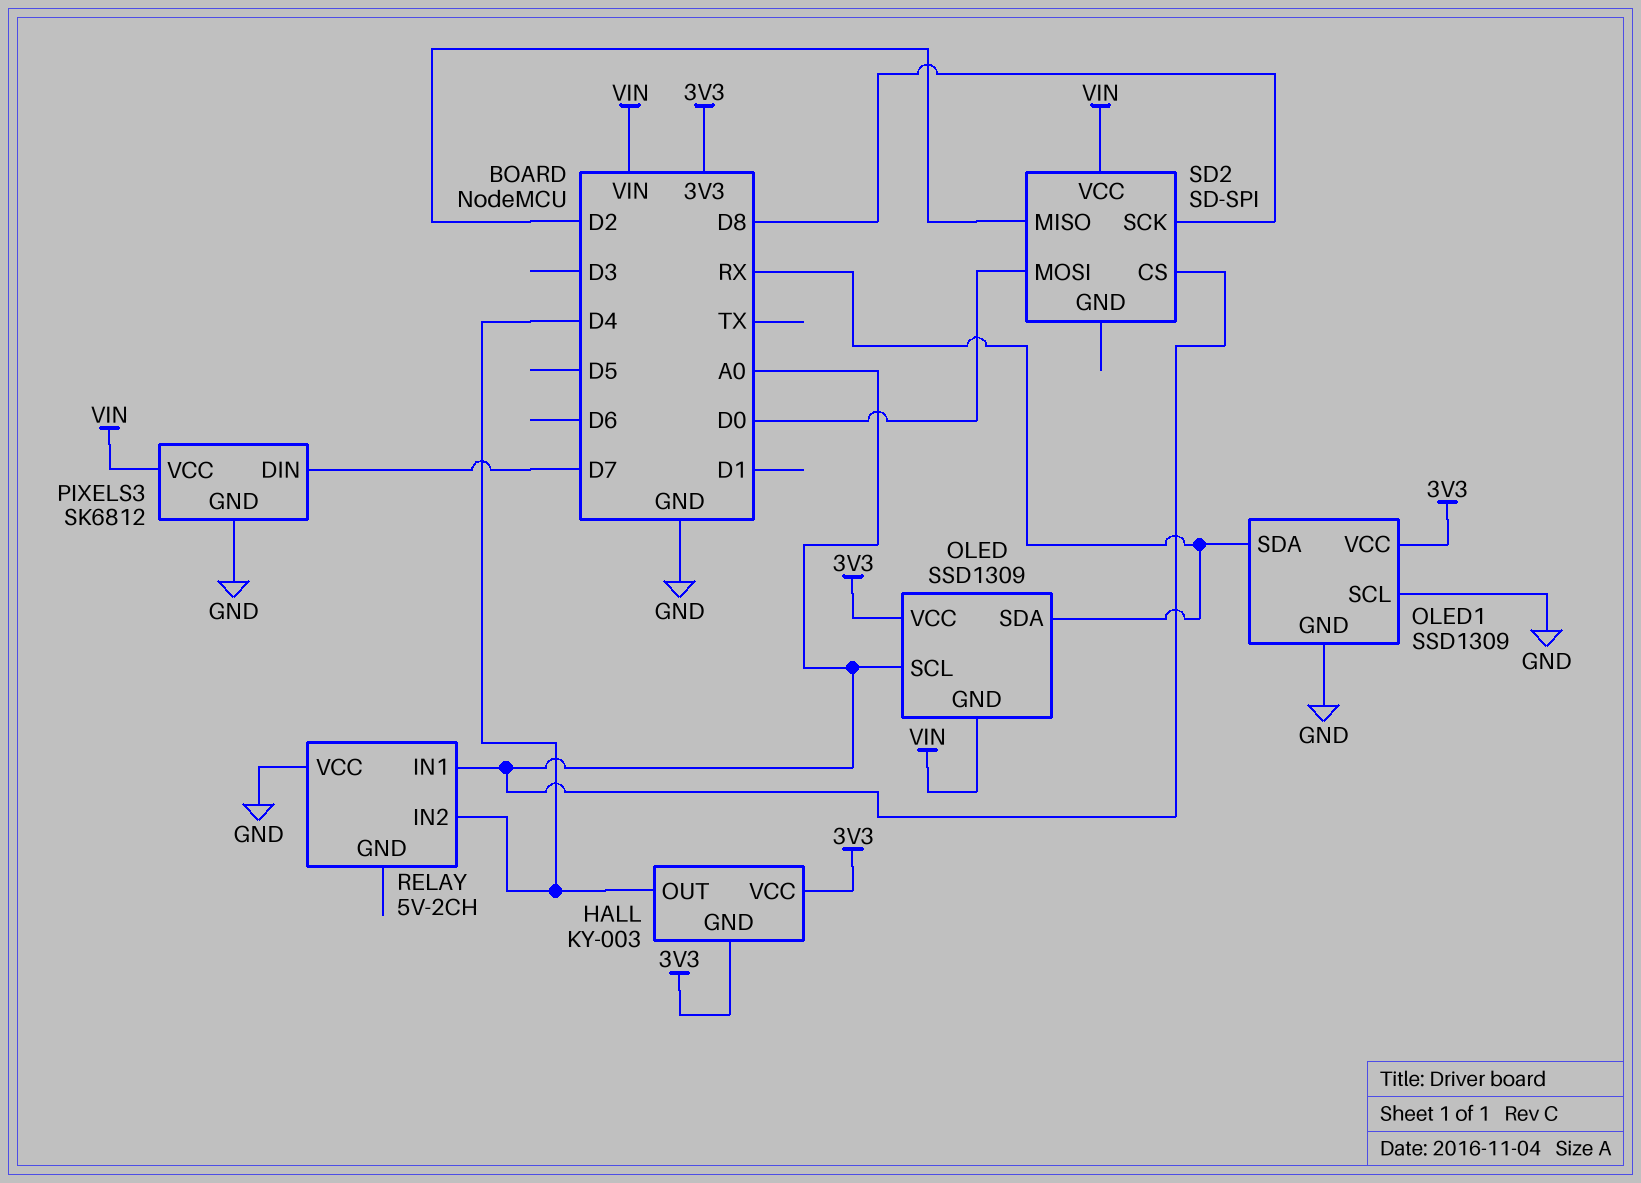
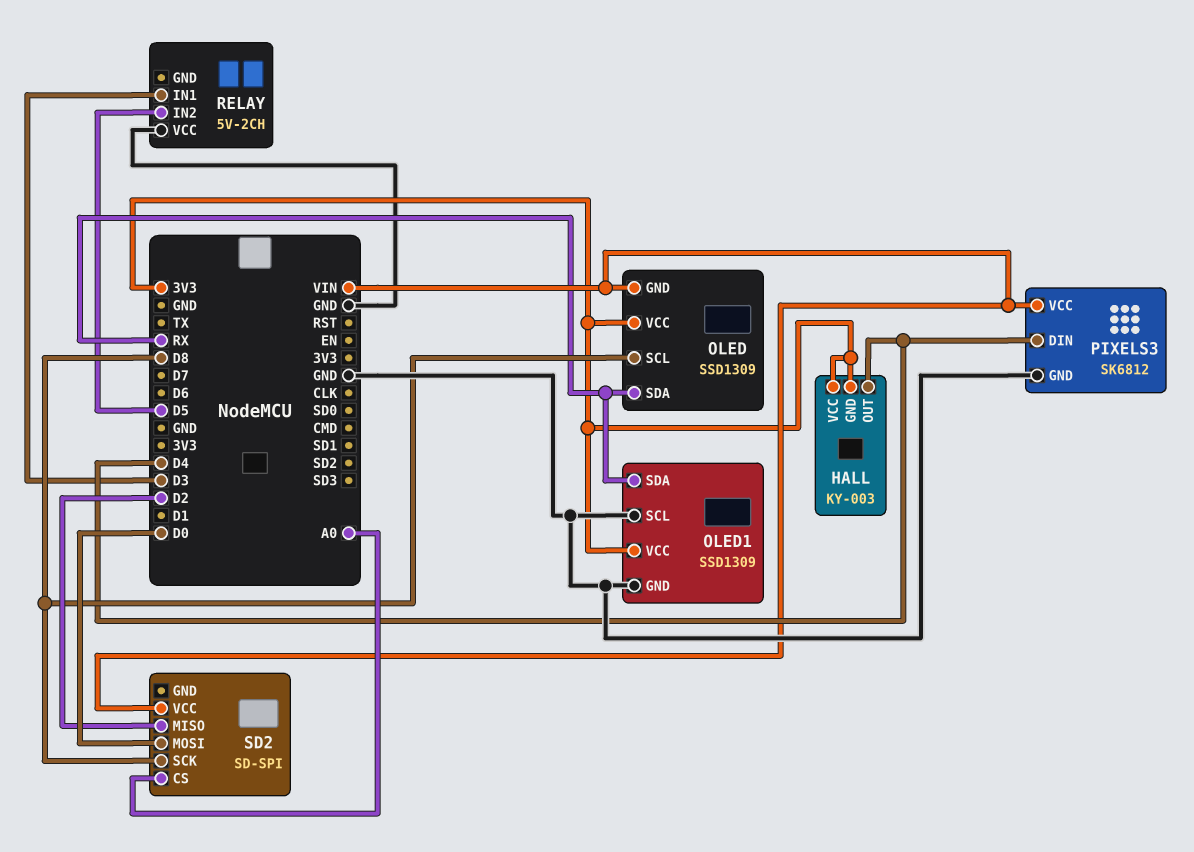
OLED pin SCL: A0 -> D8
PIXELS3 pin DIN: D7 -> D4
RELAY pin IN1: A0 -> D3
RELAY pin IN2: D4 -> D5

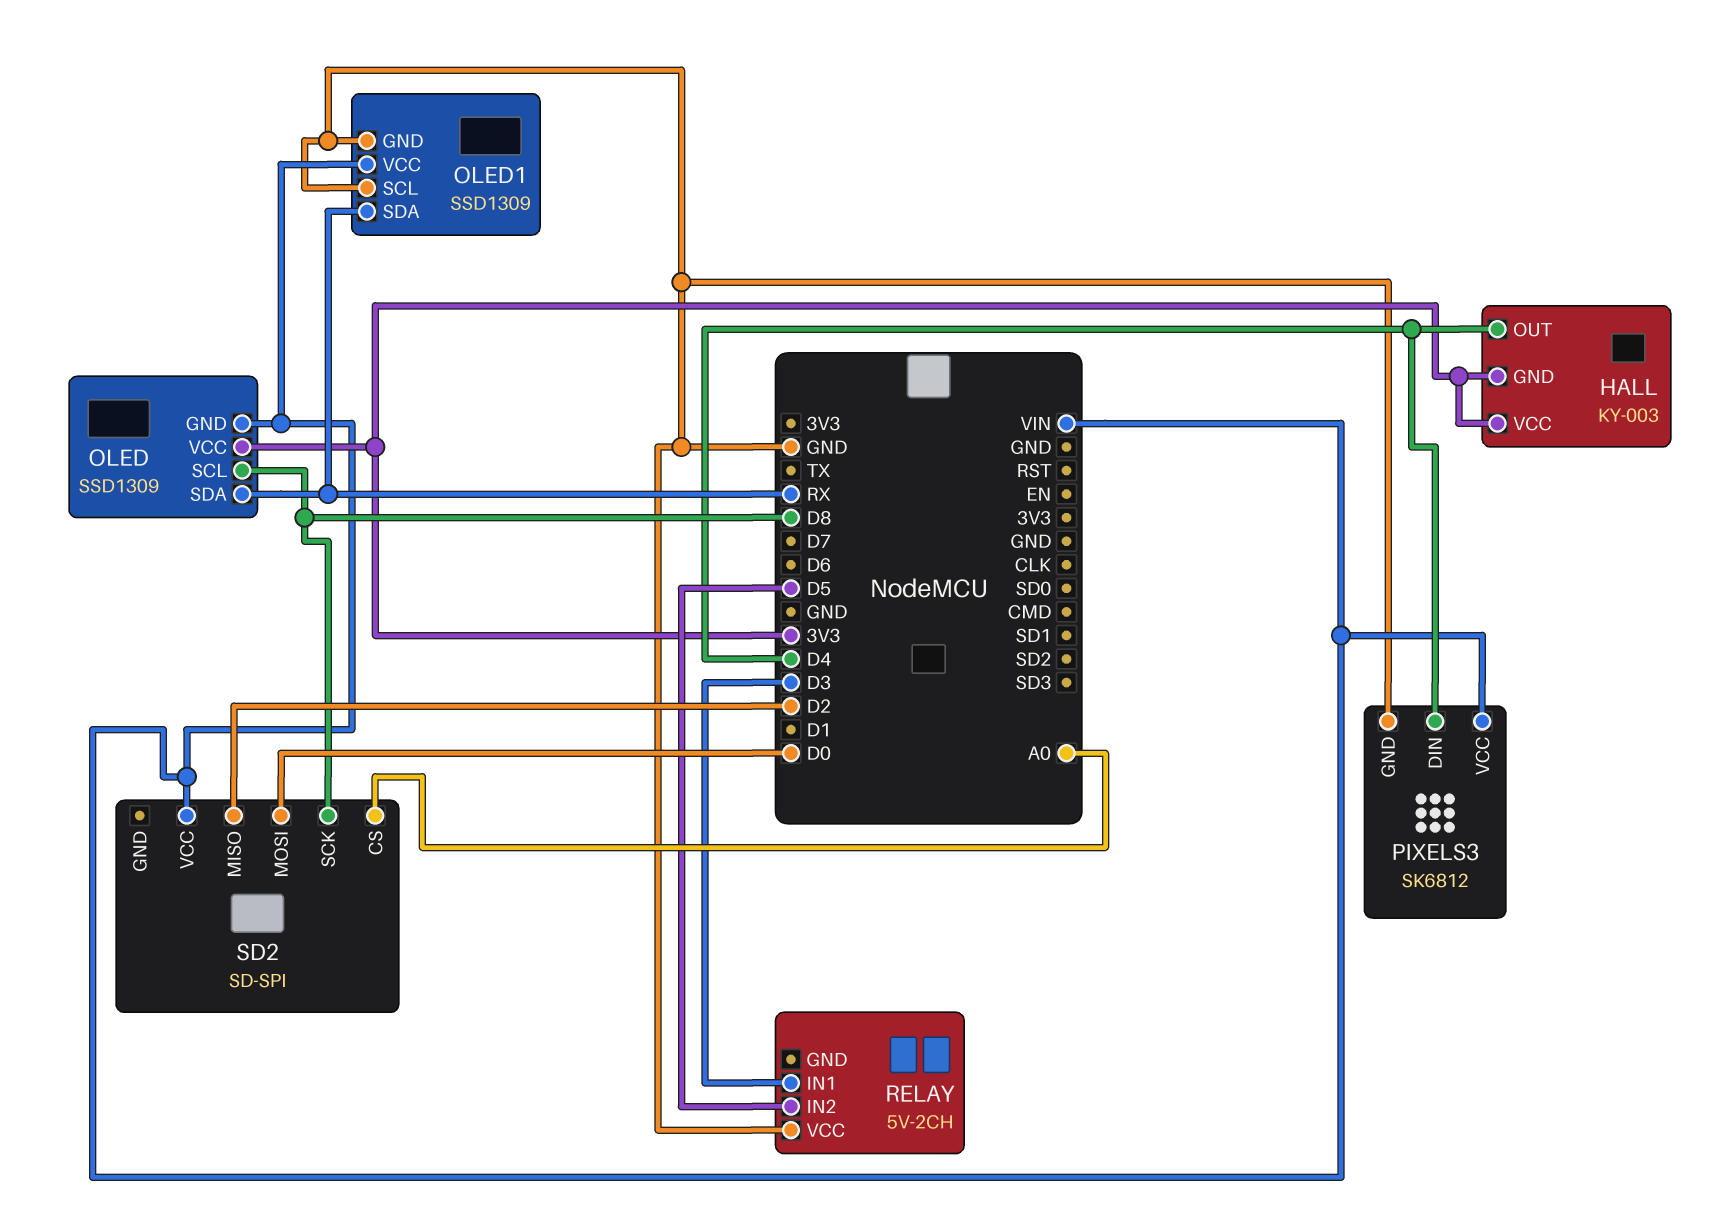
OLED1 pin VCC: 3V3 -> VIN

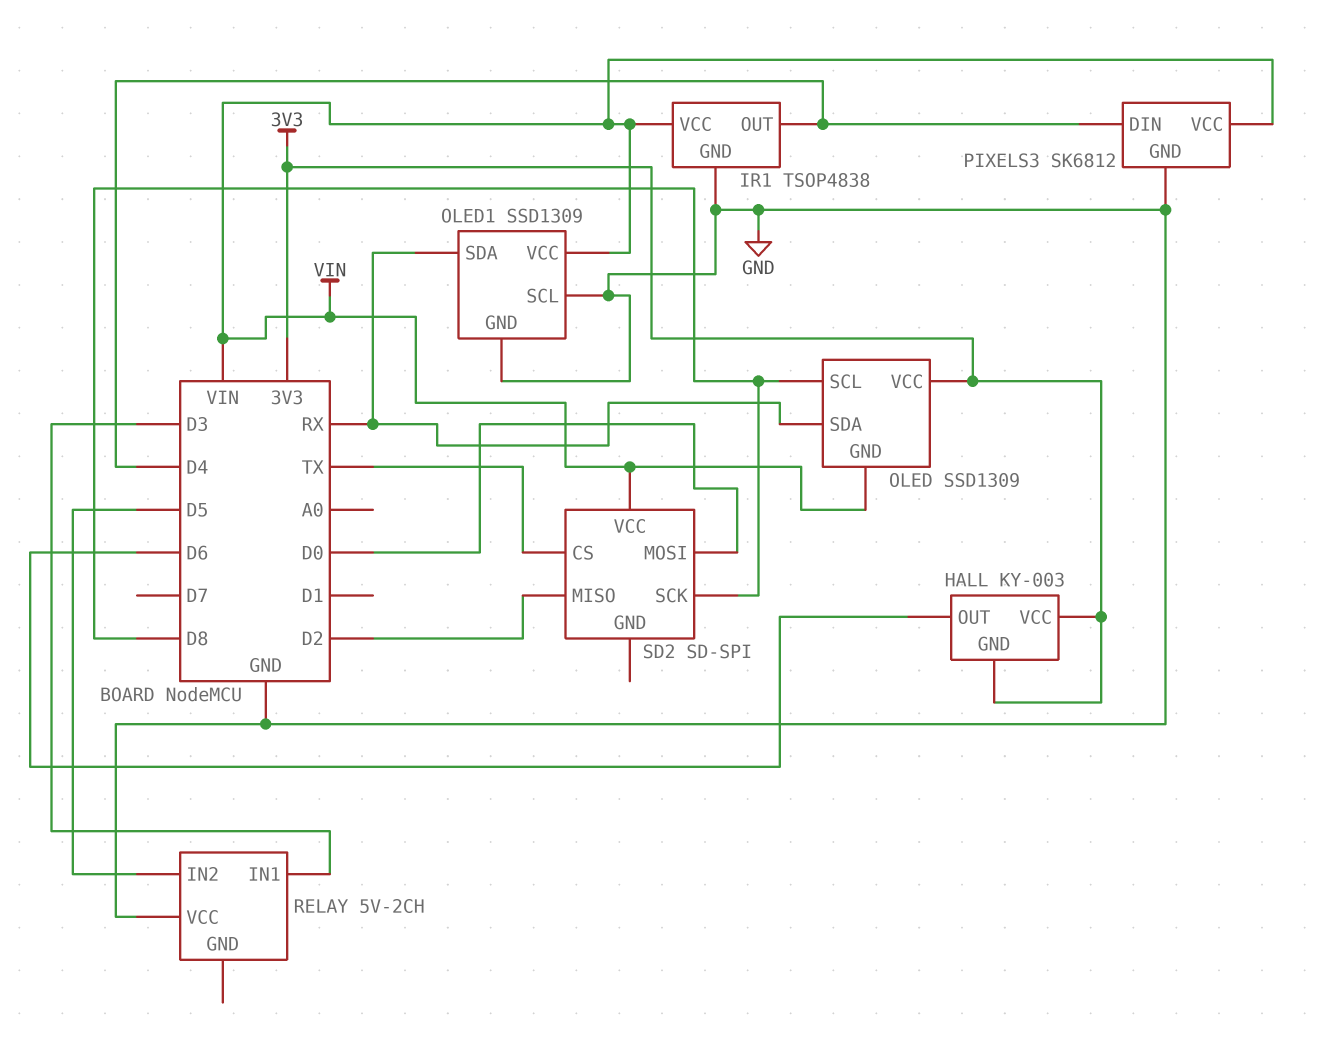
HALL pin OUT: D4 -> D6
IR1: none -> TSOP4838
IR1 pin GND: none -> GND
IR1 pin OUT: none -> D4
IR1 pin VCC: none -> VIN
SD2 pin CS: A0 -> TX

